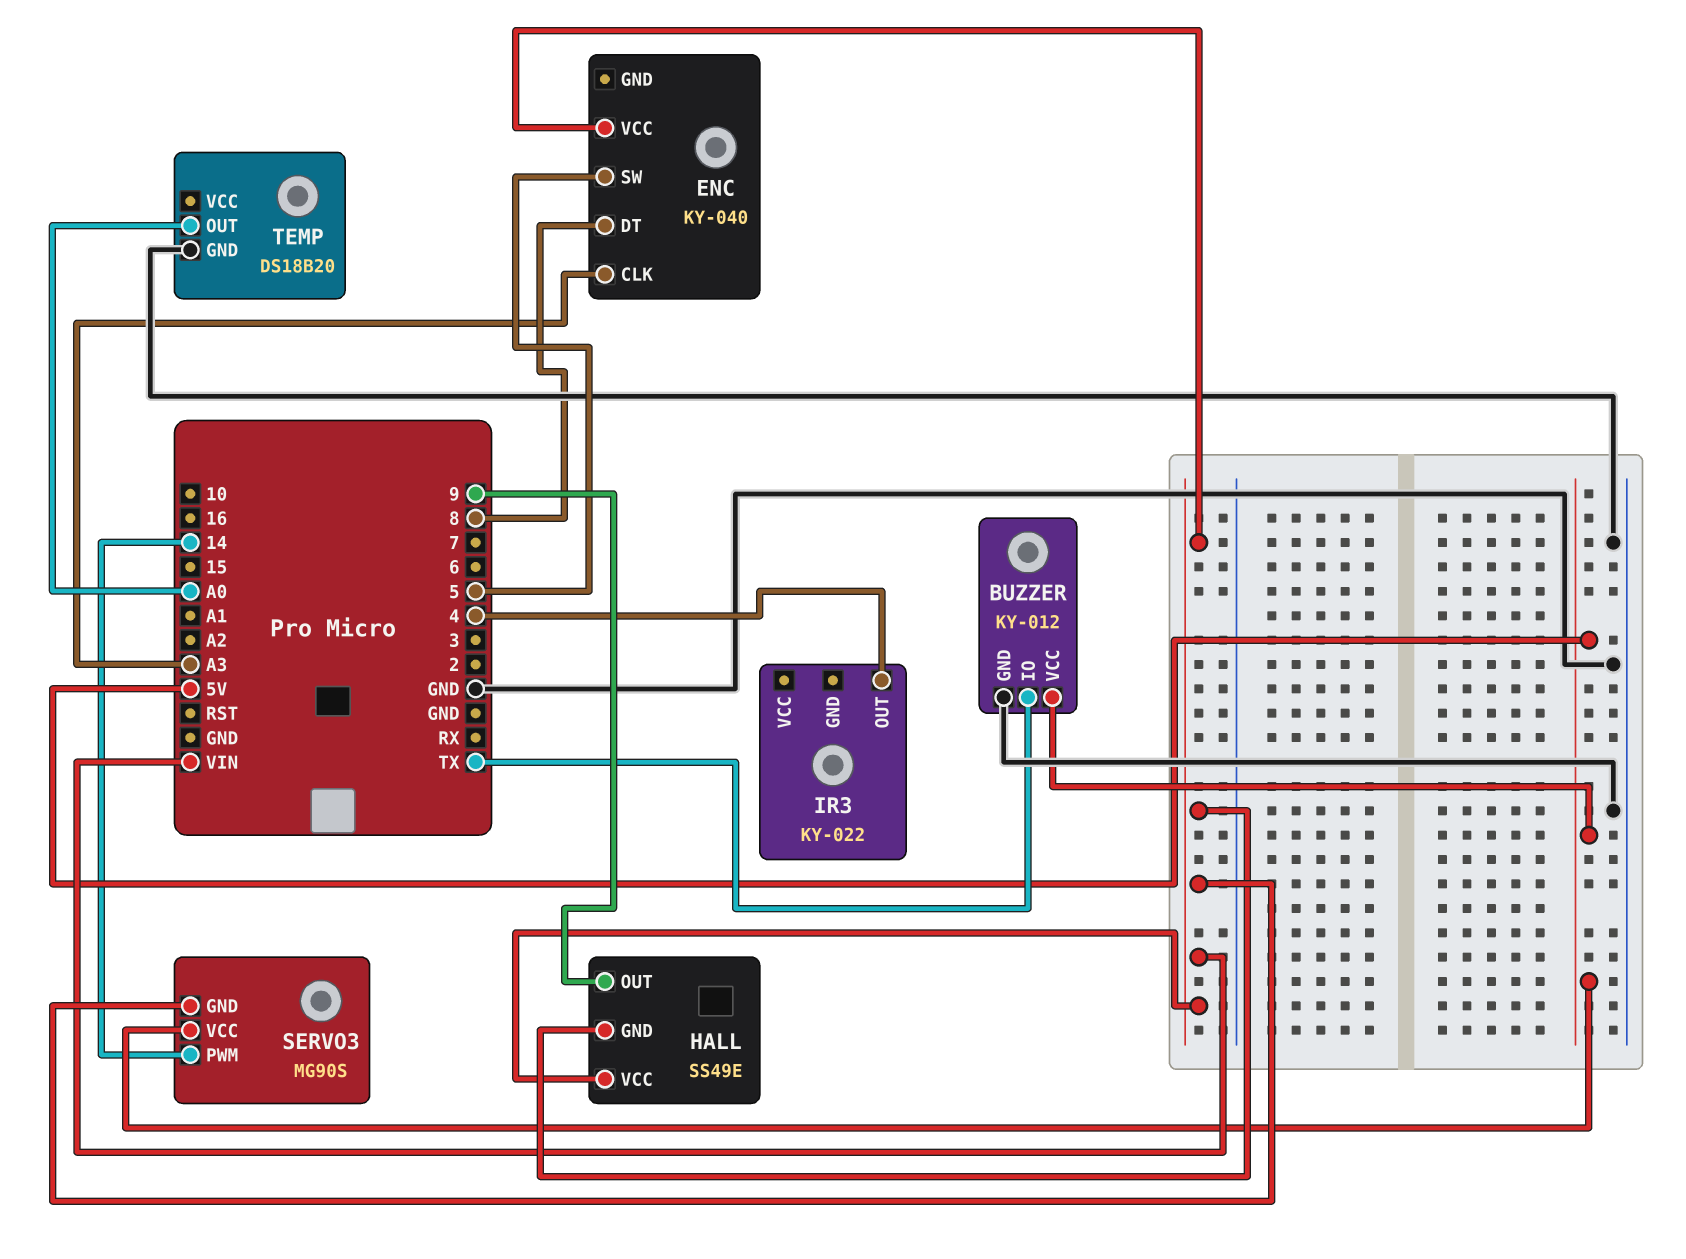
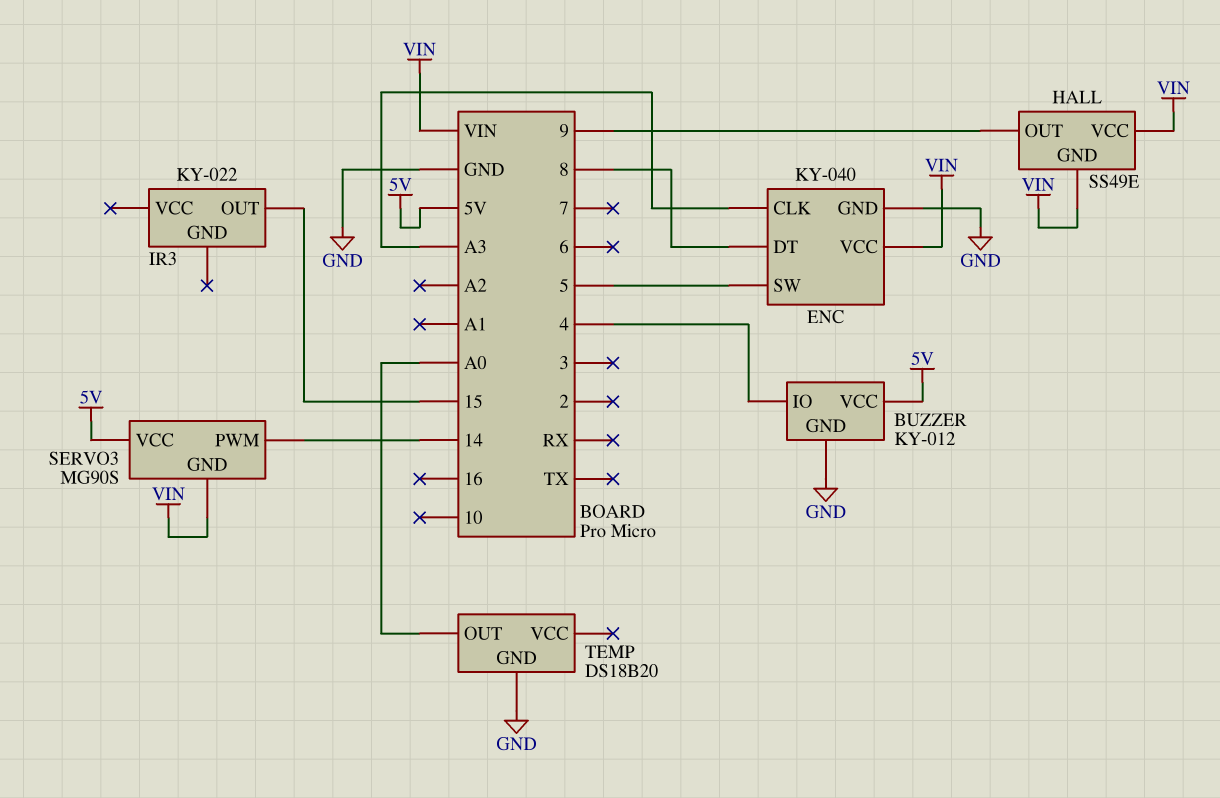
BUZZER pin IO: TX -> 4
ENC pin GND: none -> GND
IR3 pin OUT: 4 -> 15

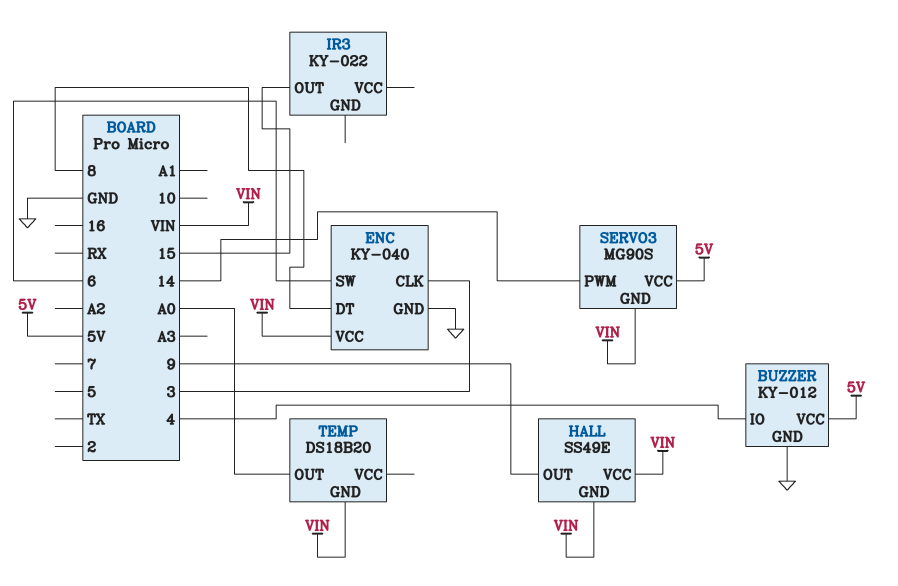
ENC pin CLK: A3 -> 3
ENC pin SW: 5 -> 6
TEMP pin GND: GND -> VIN

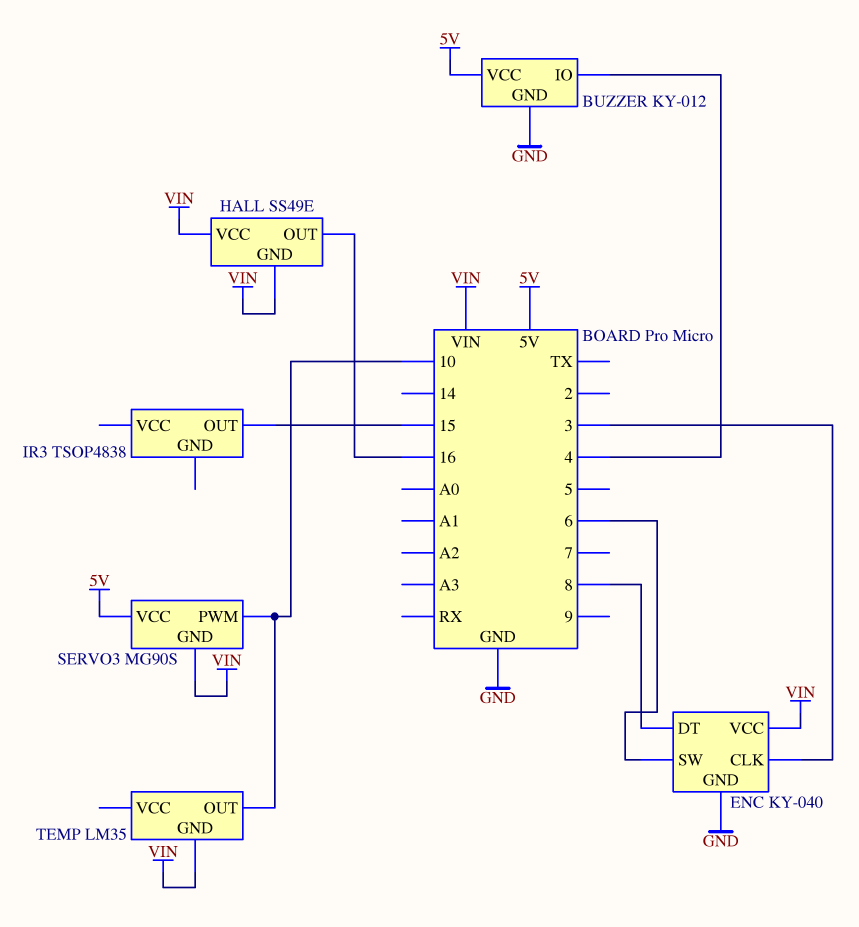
HALL pin OUT: 9 -> 16
IR3: KY-022 -> TSOP4838
SERVO3 pin PWM: 14 -> 10
TEMP: DS18B20 -> LM35
TEMP pin OUT: A0 -> 10

